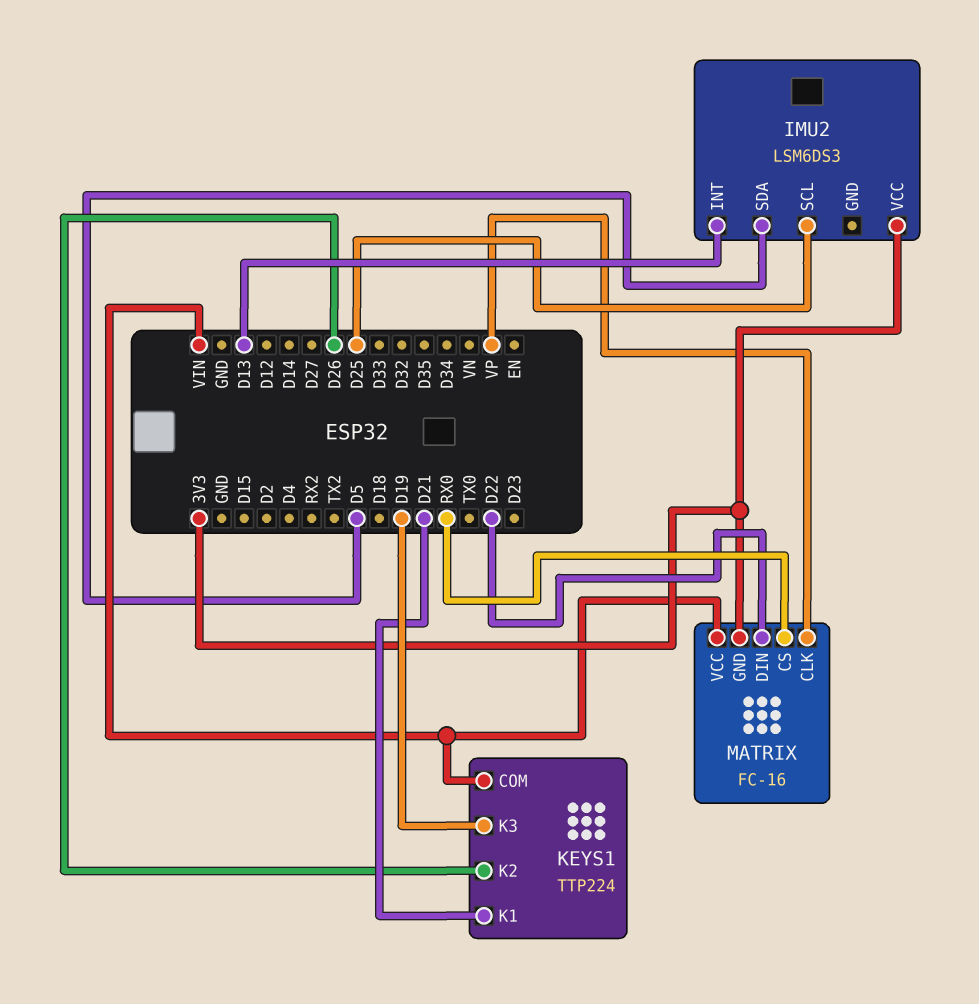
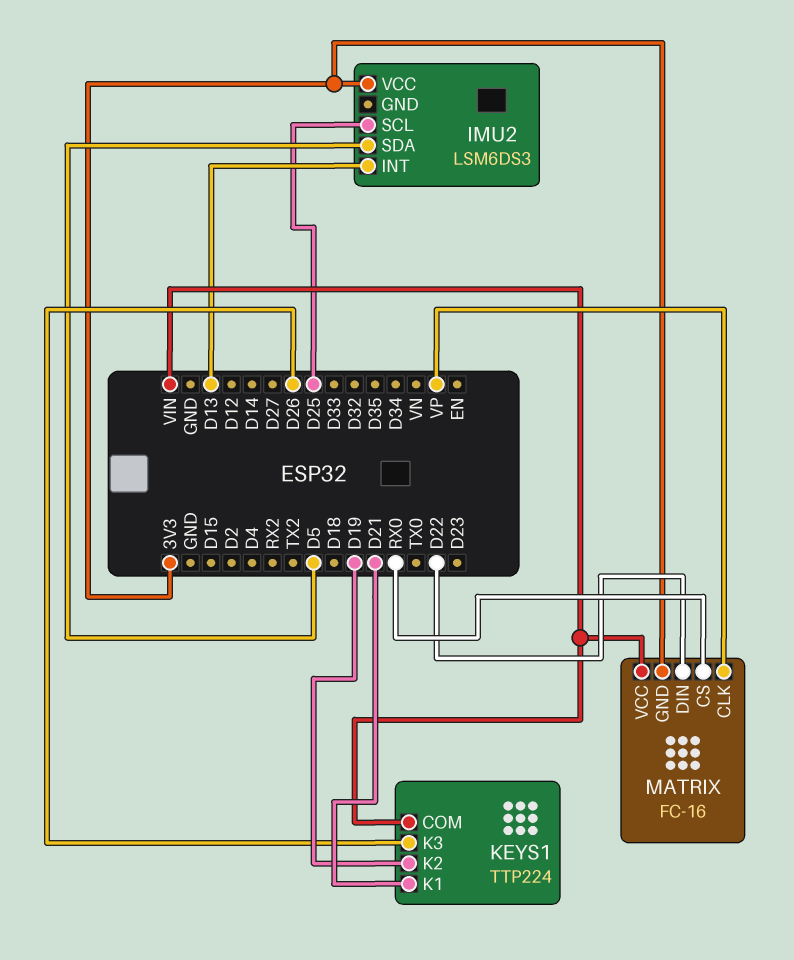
KEYS1 pin K2: D26 -> D19
KEYS1 pin K3: D19 -> D26

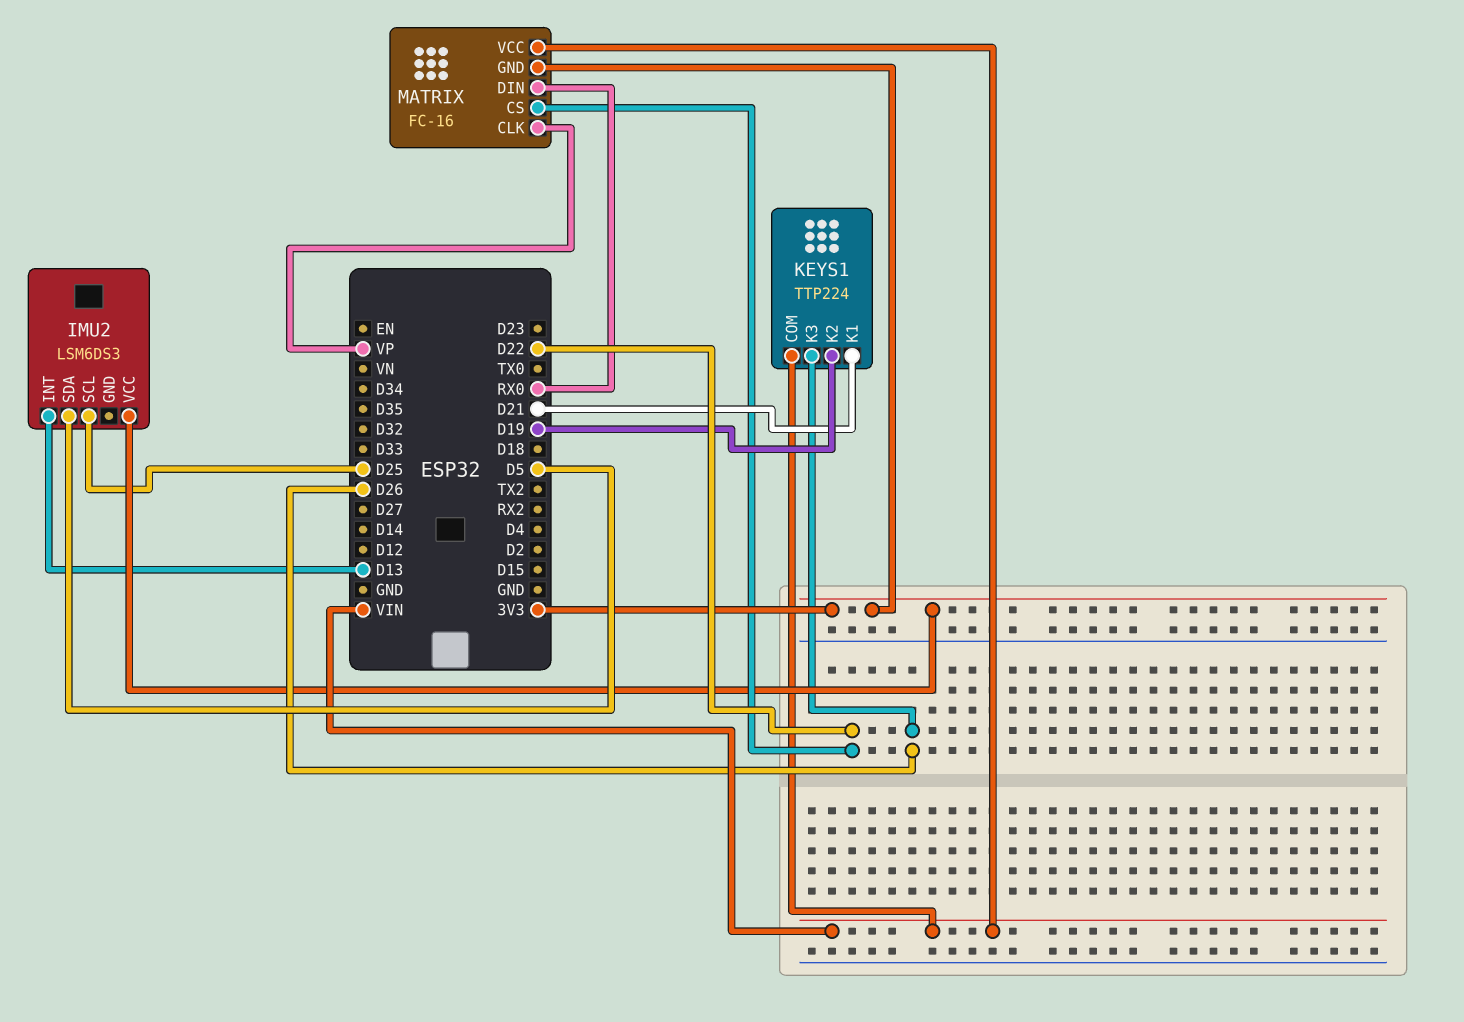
MATRIX pin CS: RX0 -> D22
MATRIX pin DIN: D22 -> RX0

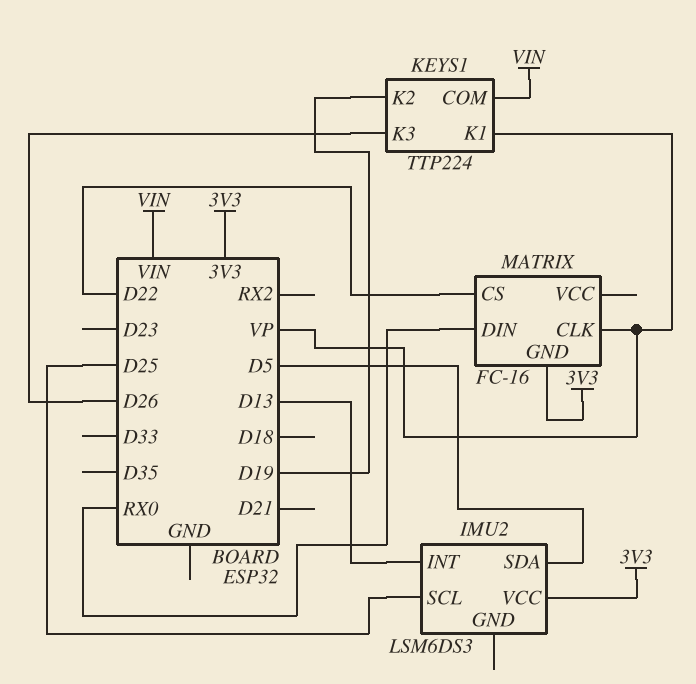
KEYS1 pin K1: D21 -> VP
MATRIX pin VCC: VIN -> none

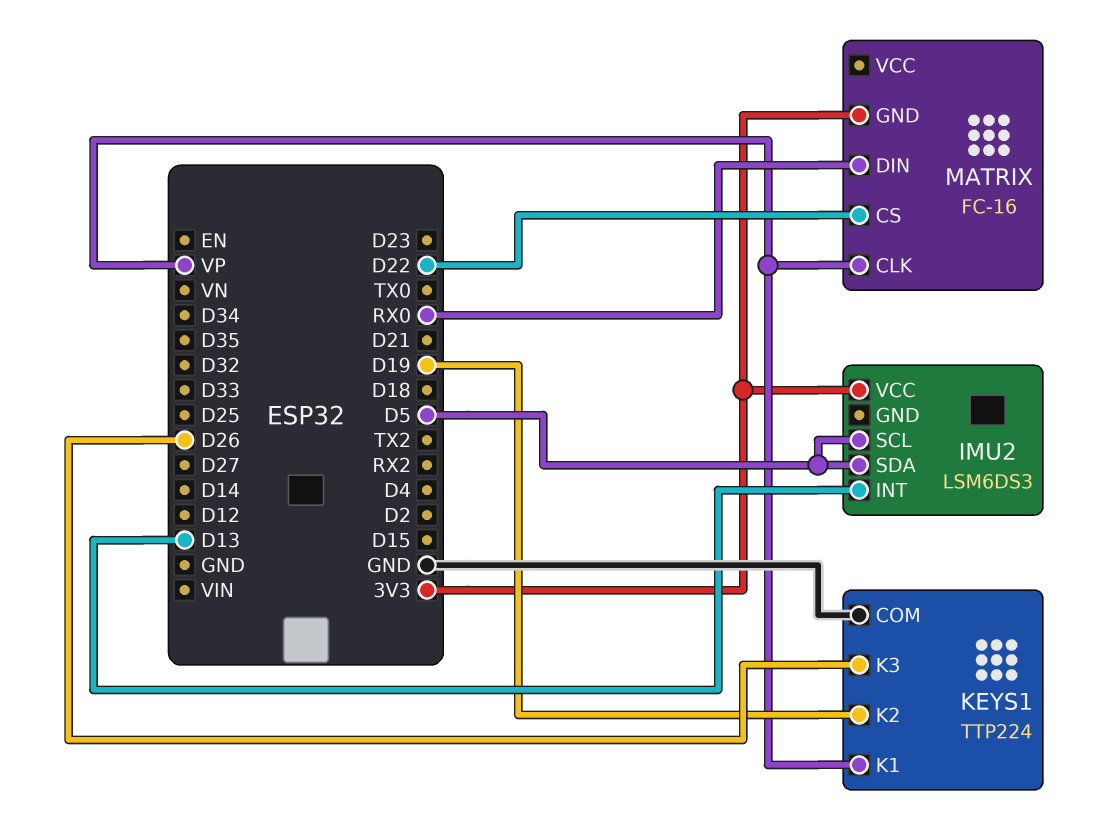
IMU2 pin SCL: D25 -> D5
KEYS1 pin COM: VIN -> GND

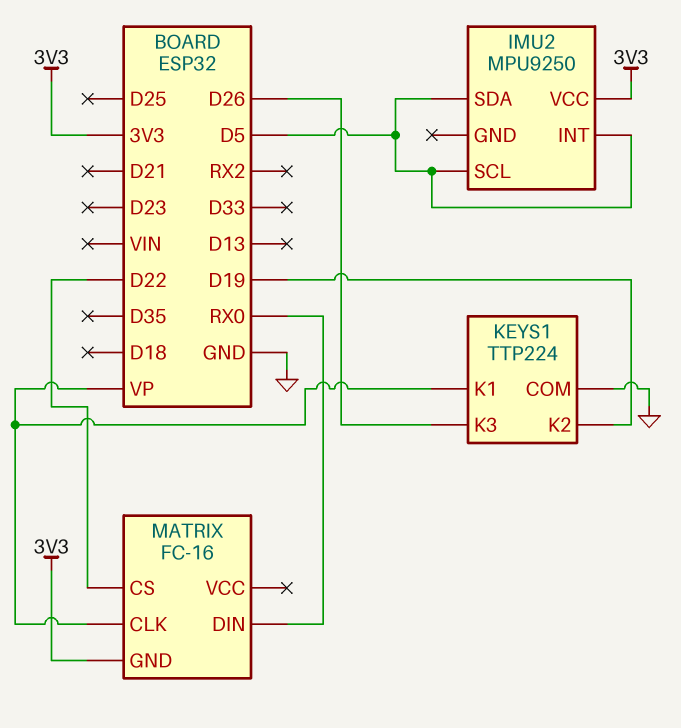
IMU2: LSM6DS3 -> MPU9250
IMU2 pin INT: D13 -> D5

